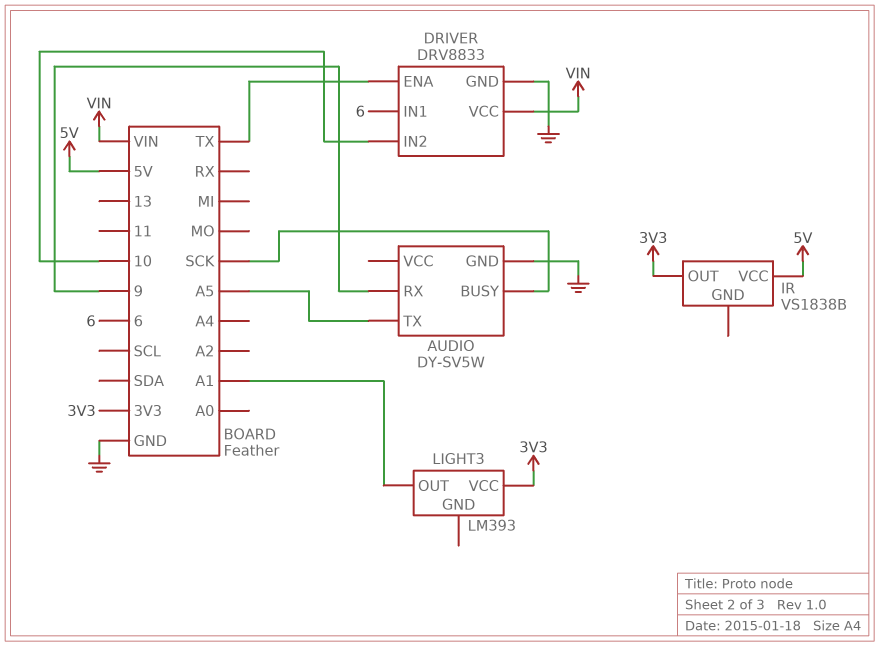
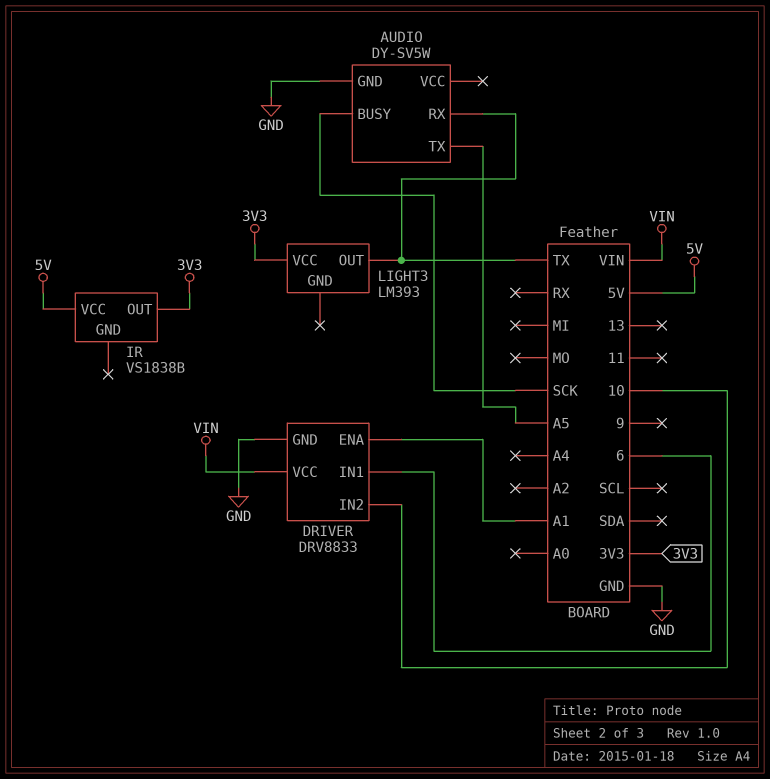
AUDIO pin RX: 9 -> TX
DRIVER pin ENA: TX -> A1
LIGHT3 pin OUT: A1 -> TX

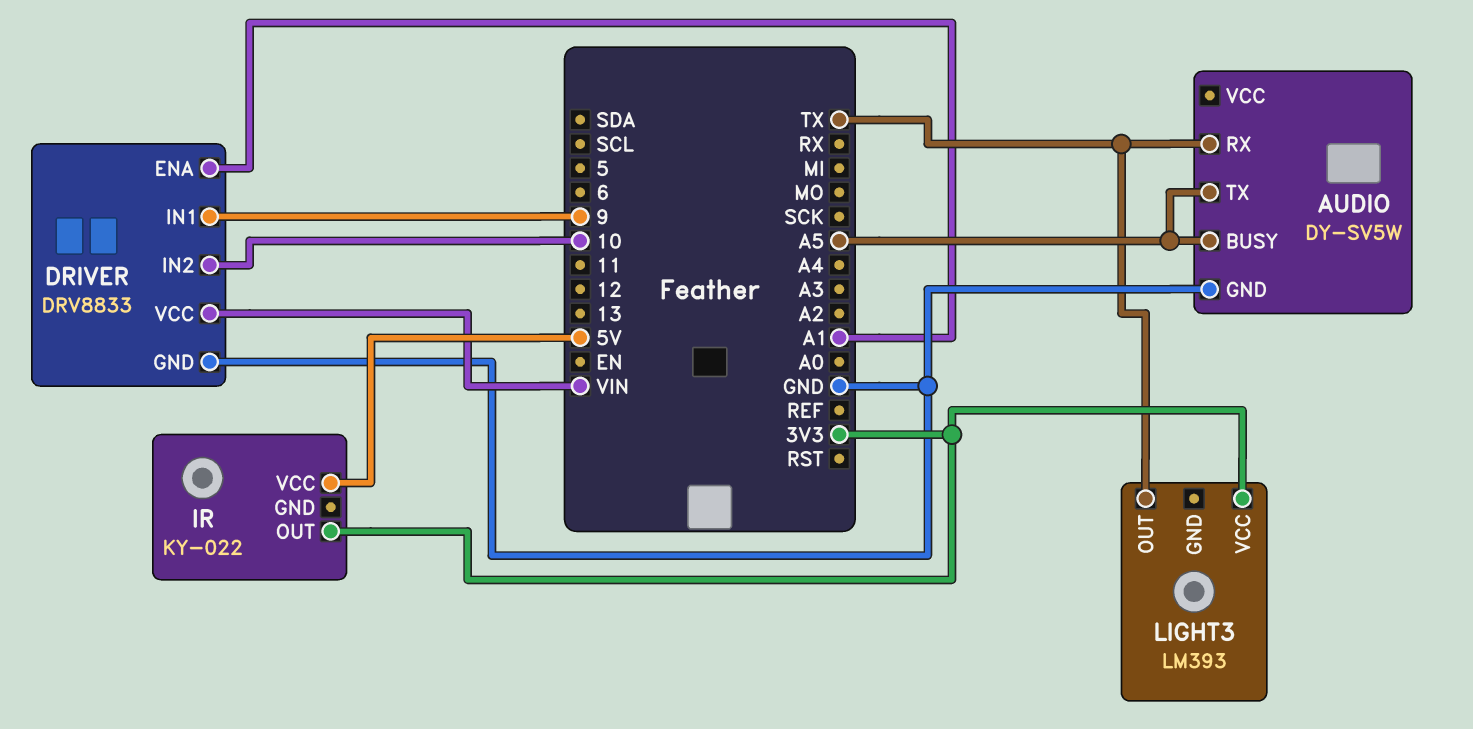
AUDIO pin BUSY: SCK -> A5
DRIVER pin IN1: 6 -> 9
IR: VS1838B -> KY-022

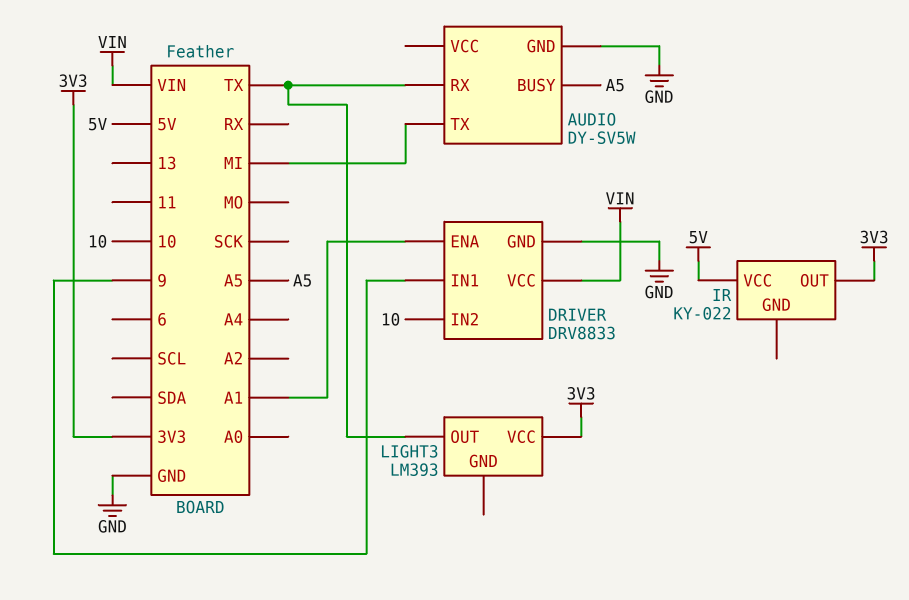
AUDIO pin TX: A5 -> MI

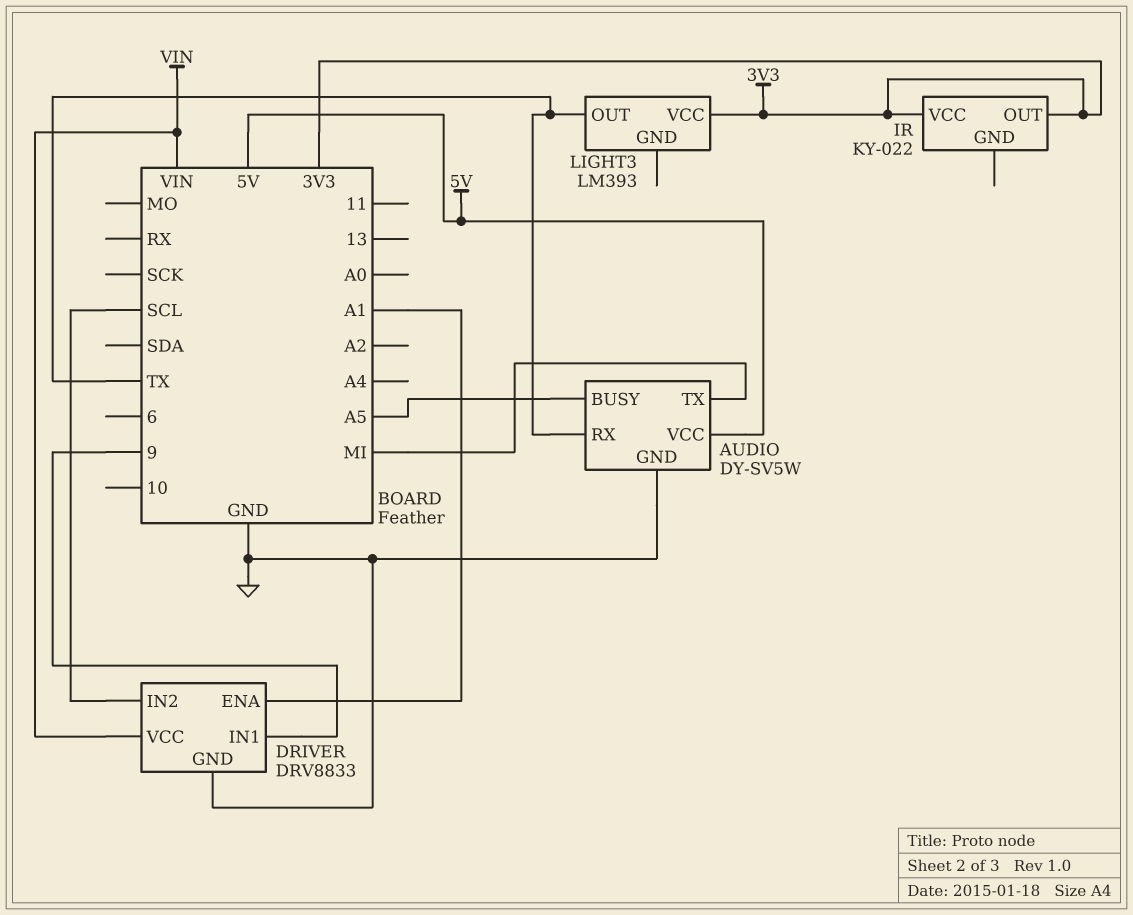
AUDIO pin VCC: none -> 5V
DRIVER pin IN2: 10 -> SCL
IR pin VCC: 5V -> 3V3

